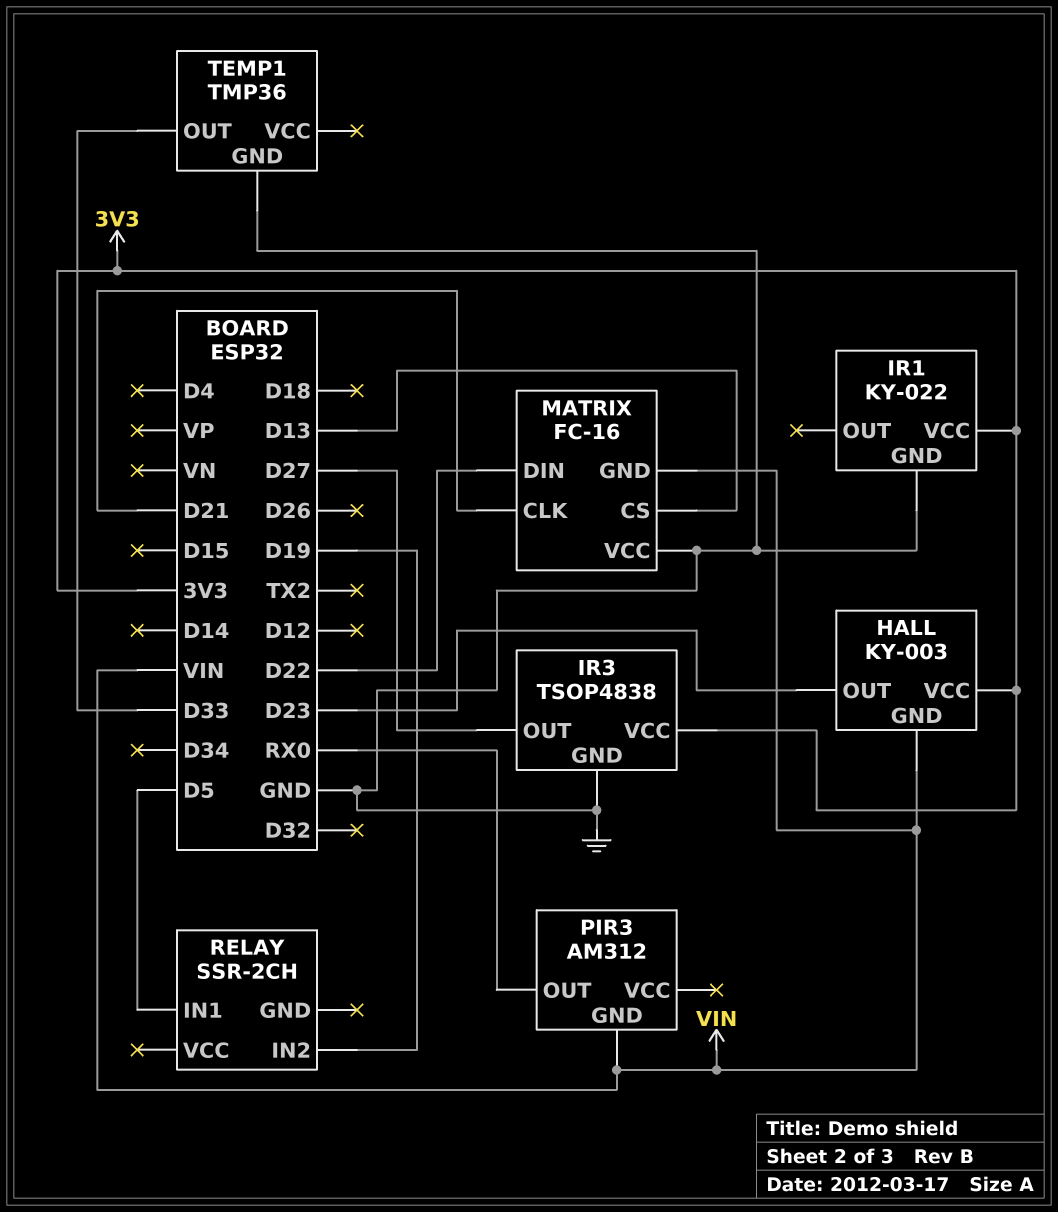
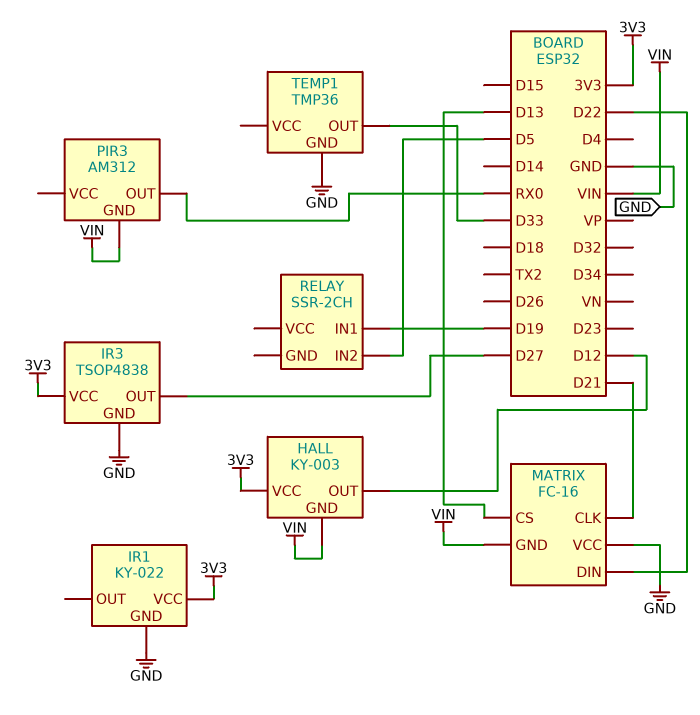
HALL pin OUT: D23 -> D12
RELAY pin IN1: D5 -> D19
RELAY pin IN2: D19 -> D5

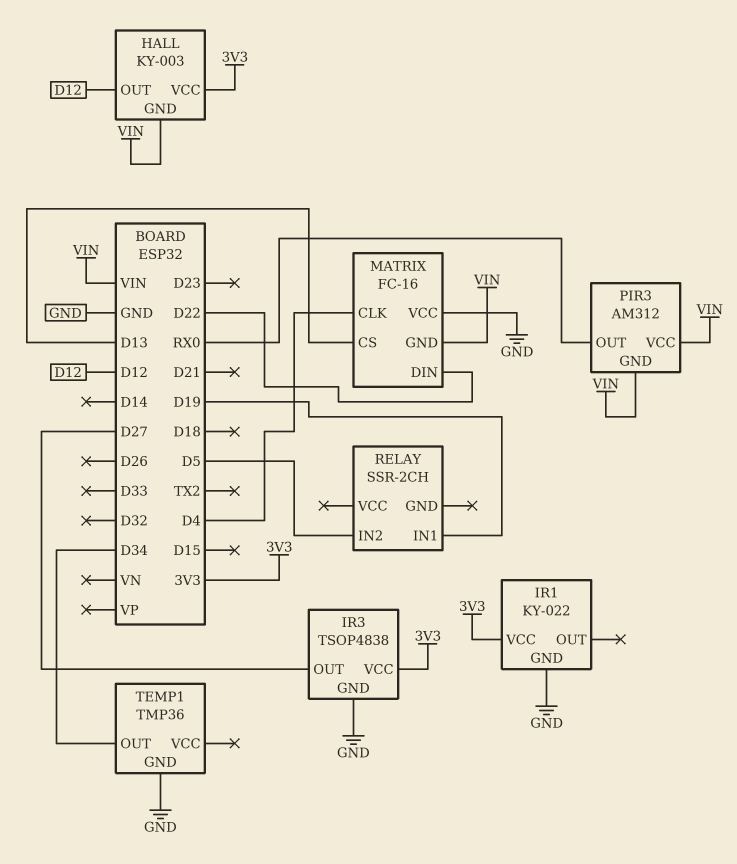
MATRIX pin CLK: D21 -> D4
PIR3 pin VCC: none -> VIN
TEMP1 pin OUT: D33 -> D34

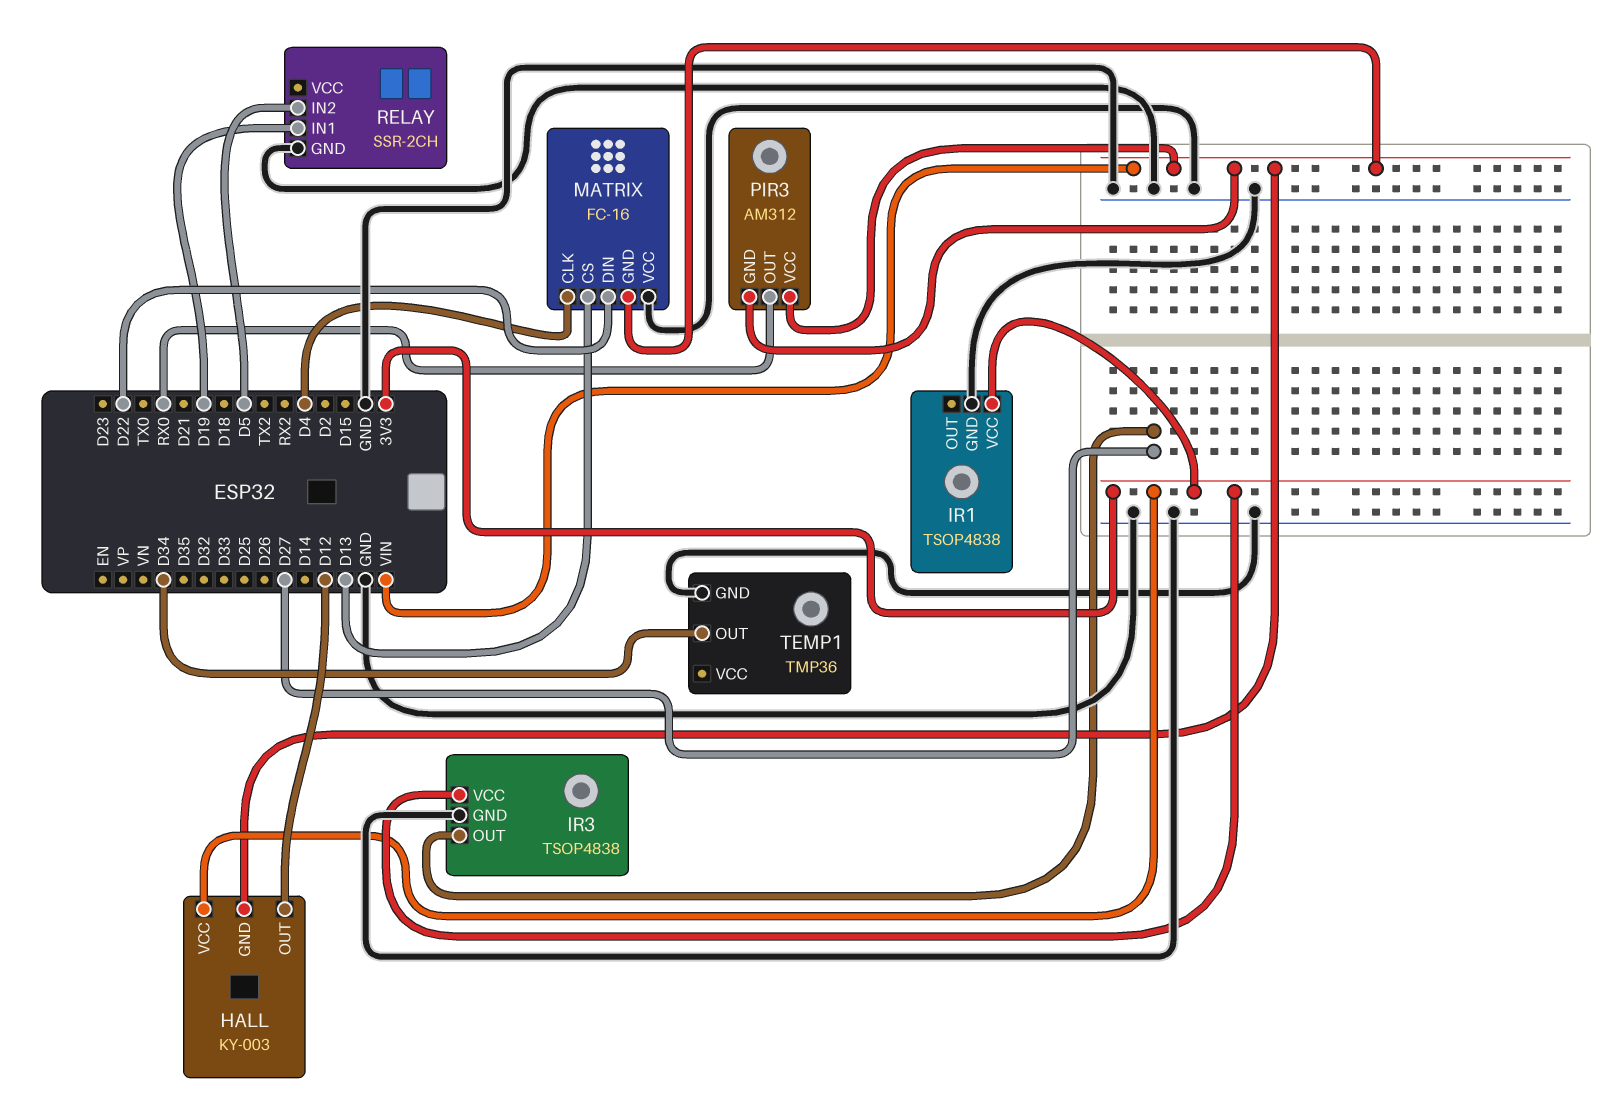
IR1: KY-022 -> TSOP4838
RELAY pin GND: none -> GND

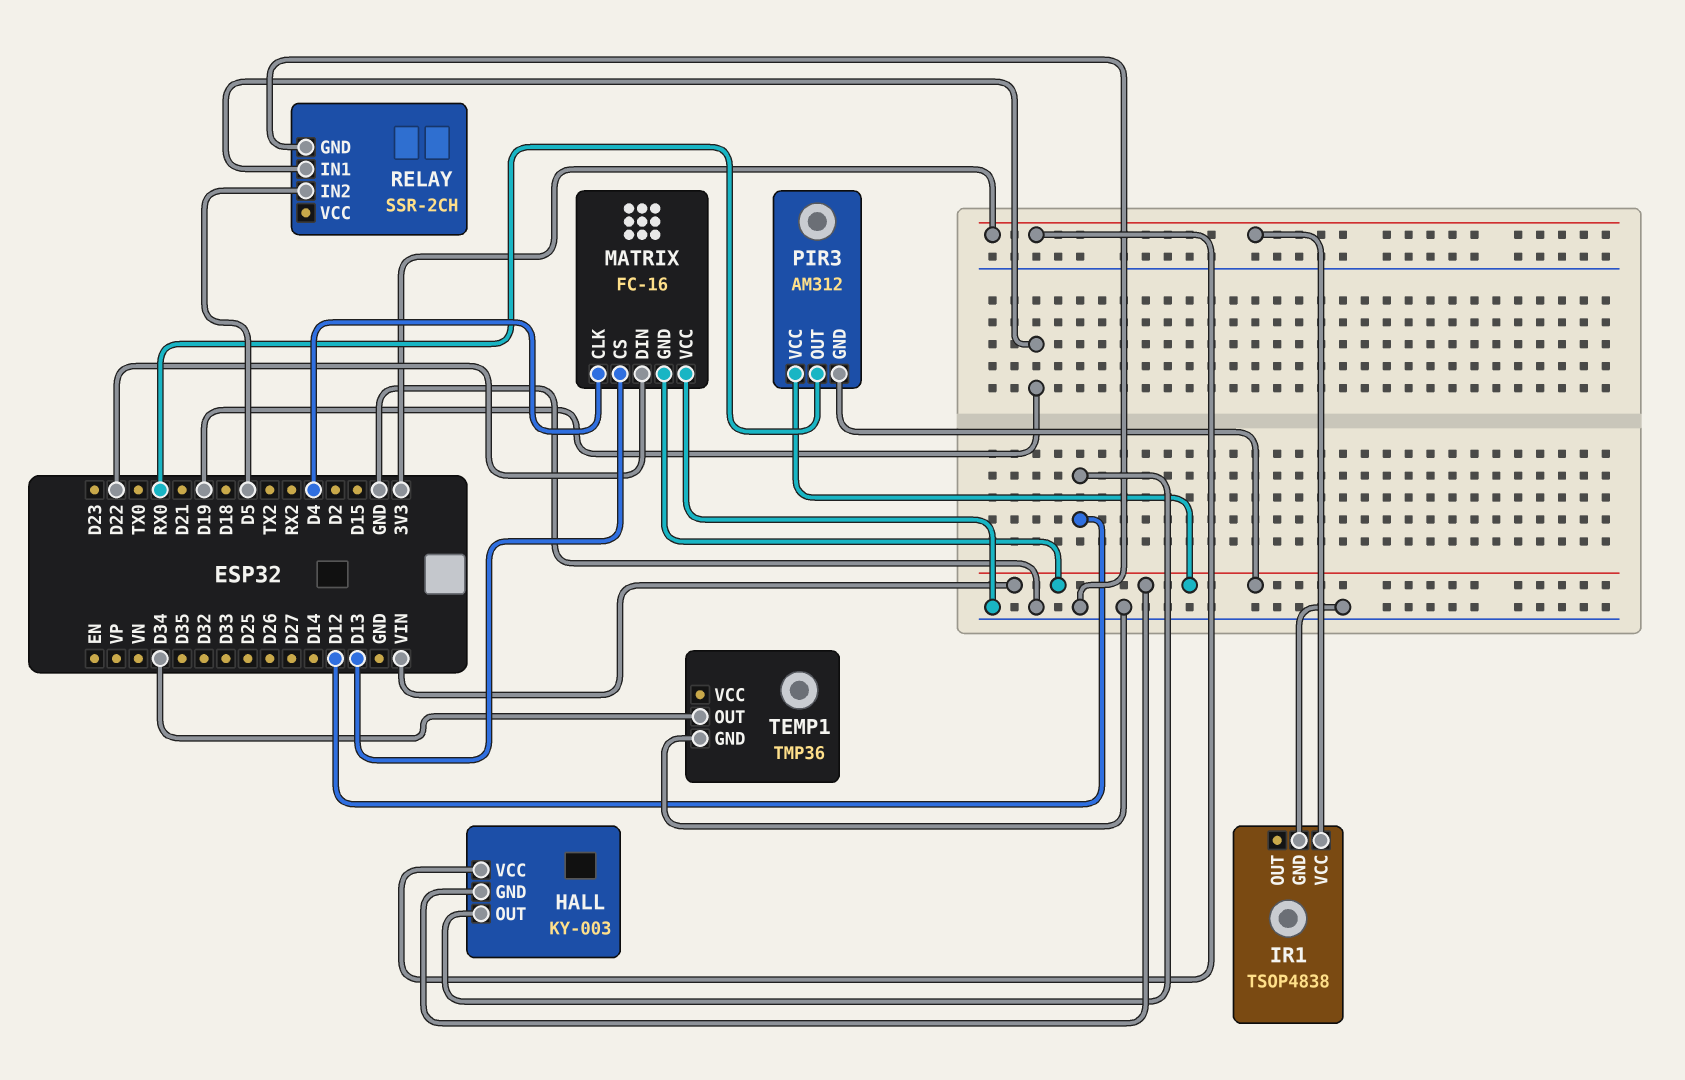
IR3: TSOP4838 -> none
IR3 pin GND: GND -> none
IR3 pin OUT: D27 -> none
IR3 pin VCC: 3V3 -> none

